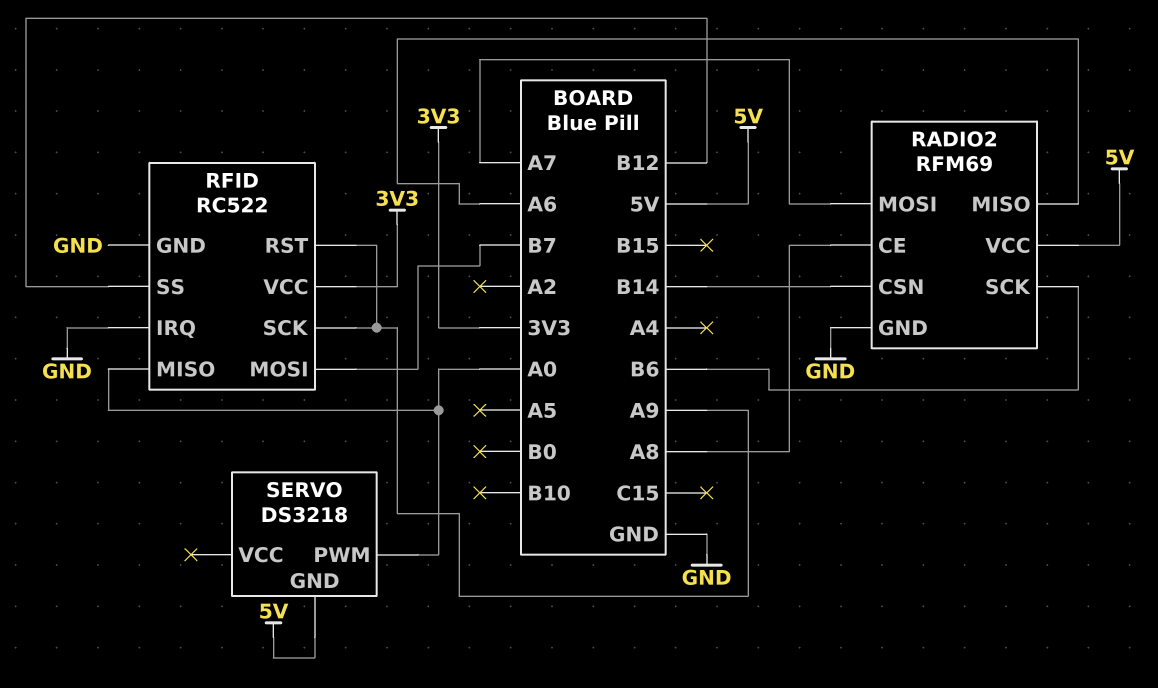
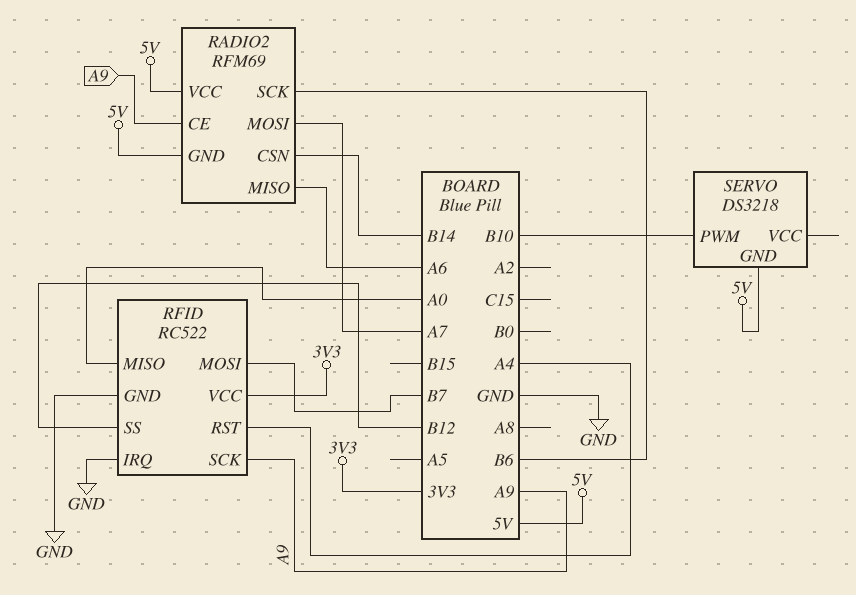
RADIO2 pin CE: A8 -> A9
RADIO2 pin GND: GND -> 5V
RFID pin RST: A9 -> A4
SERVO pin PWM: A0 -> B10

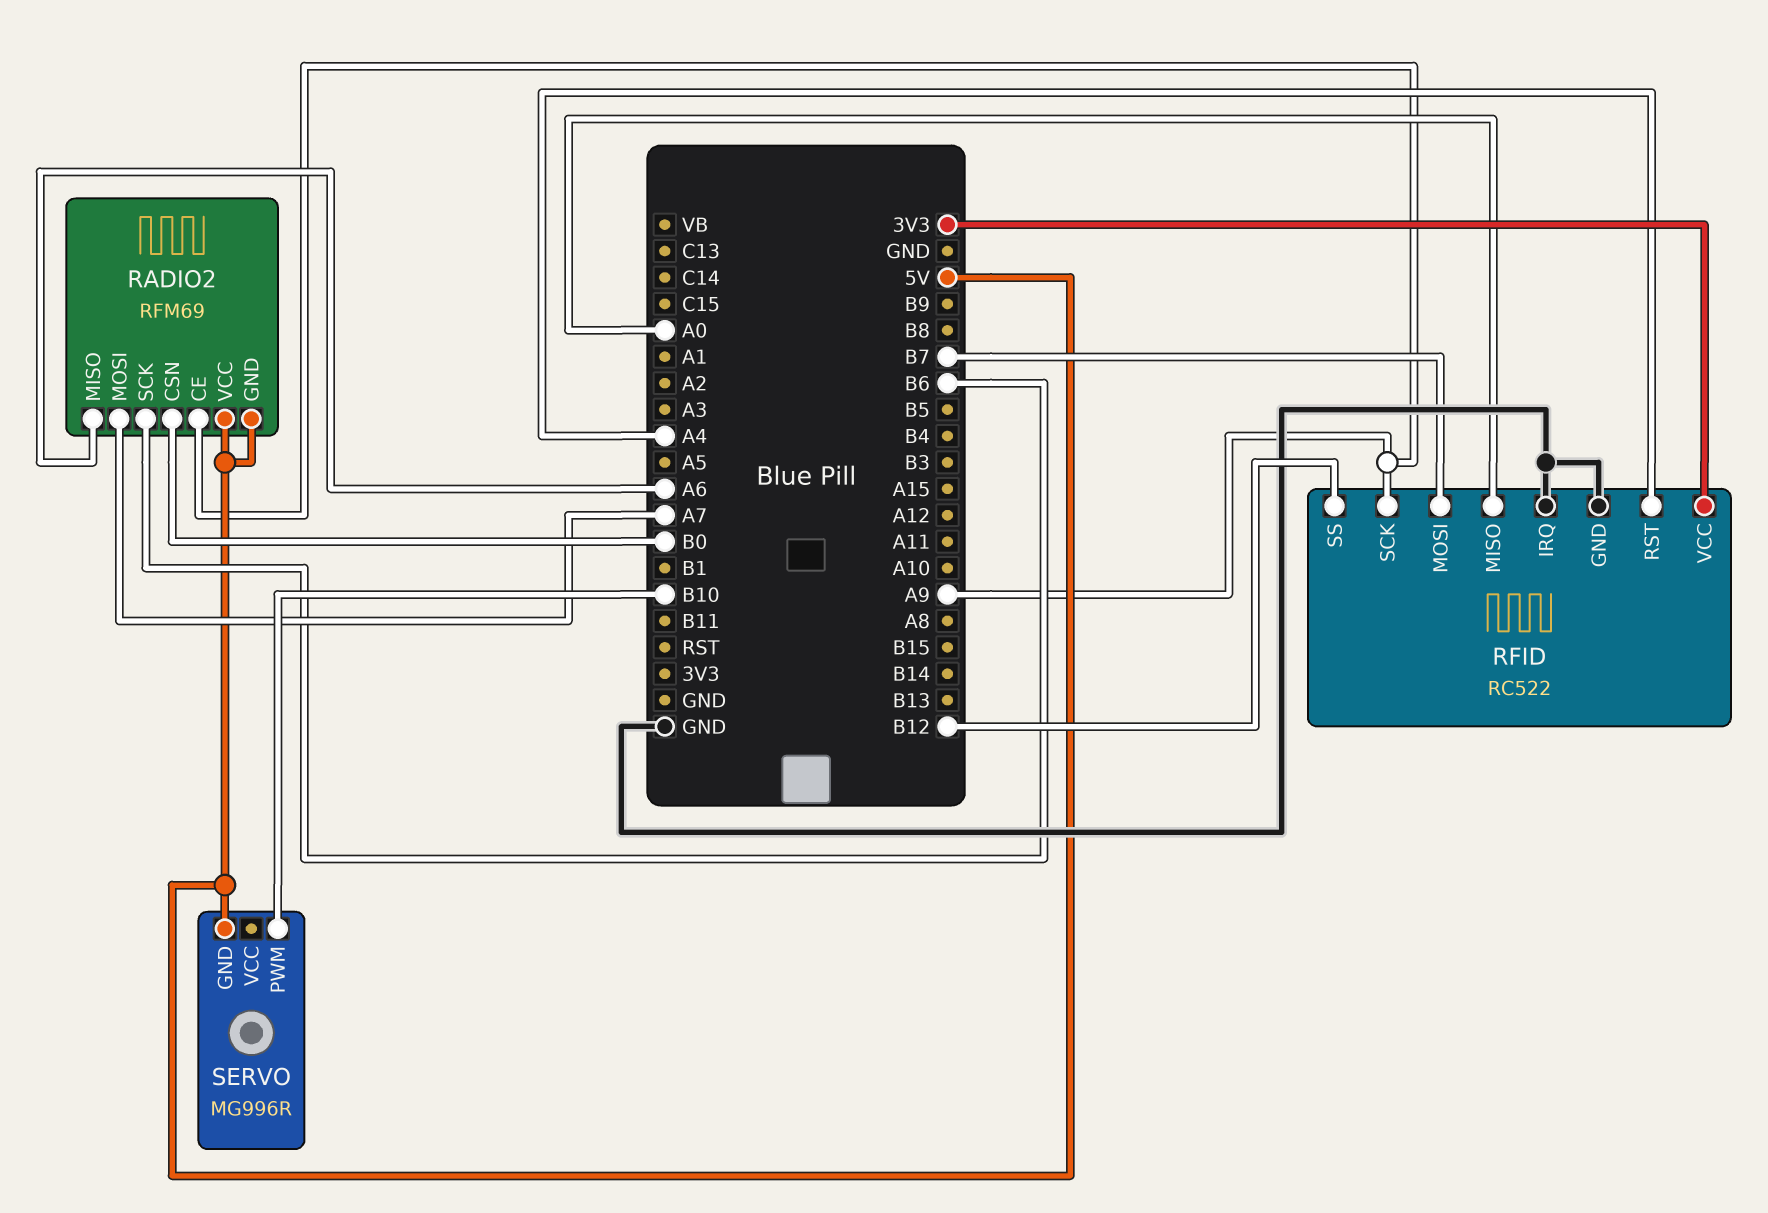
RADIO2 pin CSN: B14 -> B0
SERVO: DS3218 -> MG996R

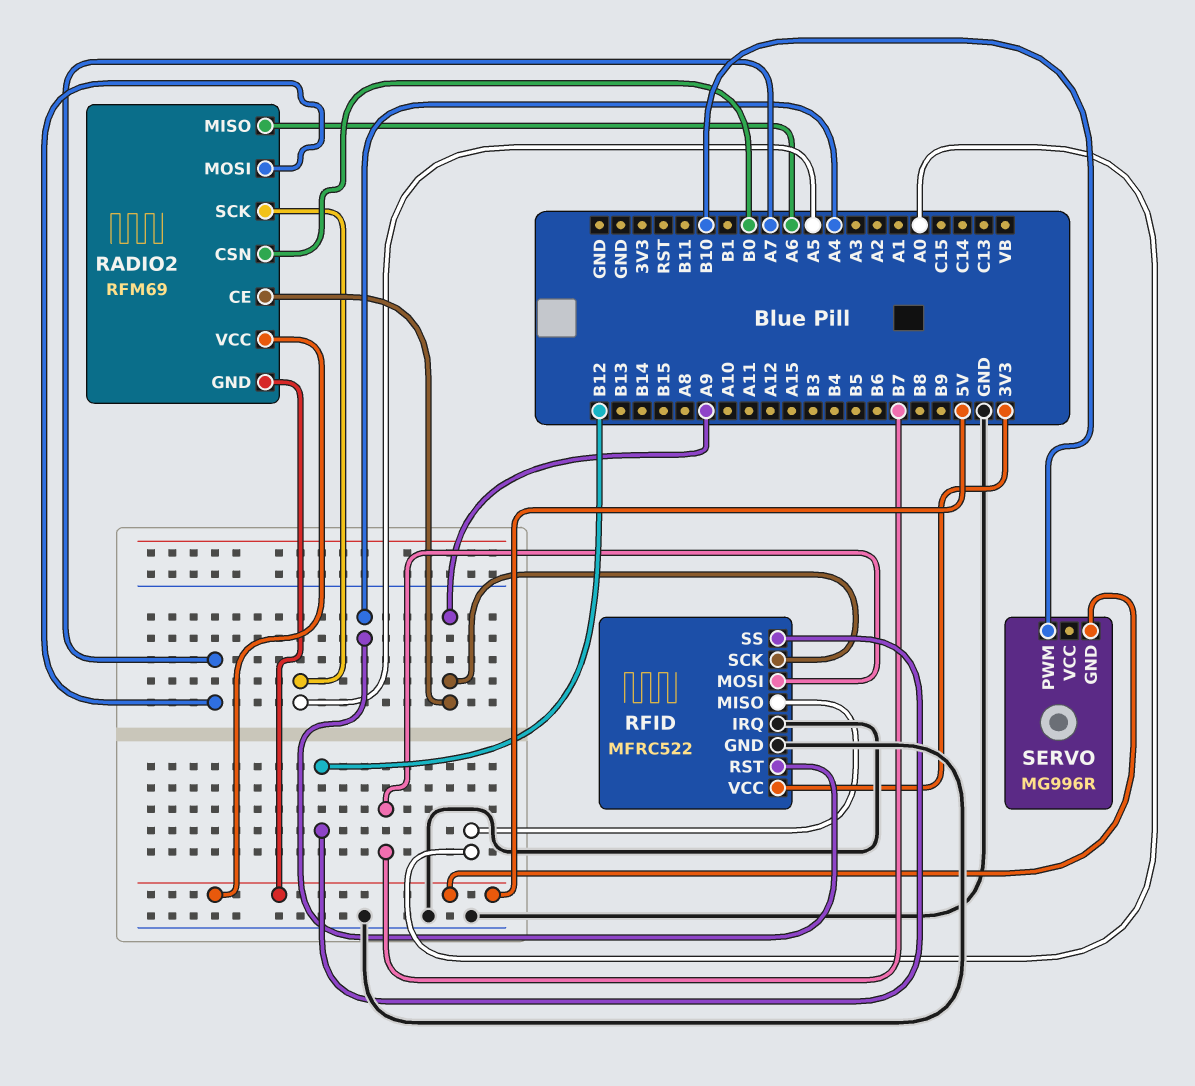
RADIO2 pin SCK: B6 -> A5
RFID: RC522 -> MFRC522

